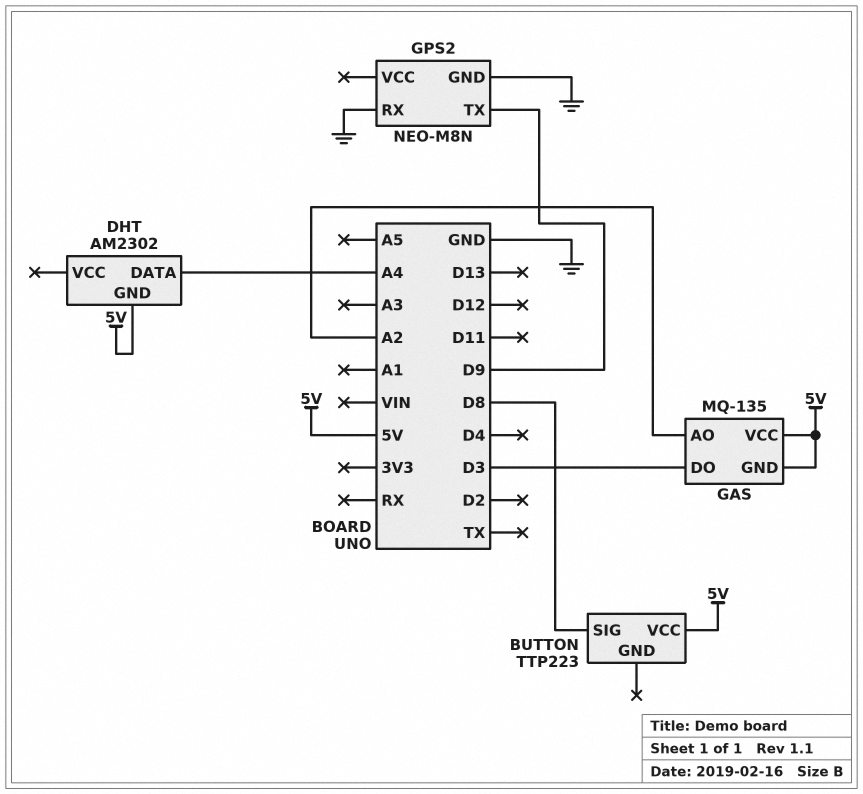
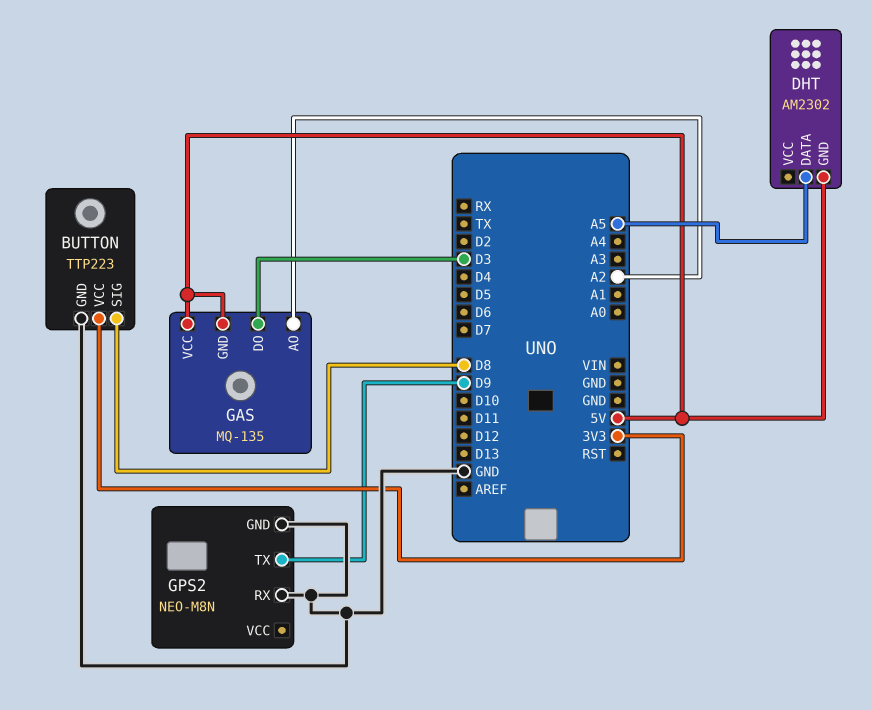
BUTTON pin GND: none -> GND
BUTTON pin VCC: 5V -> 3V3
DHT pin DATA: A4 -> A5

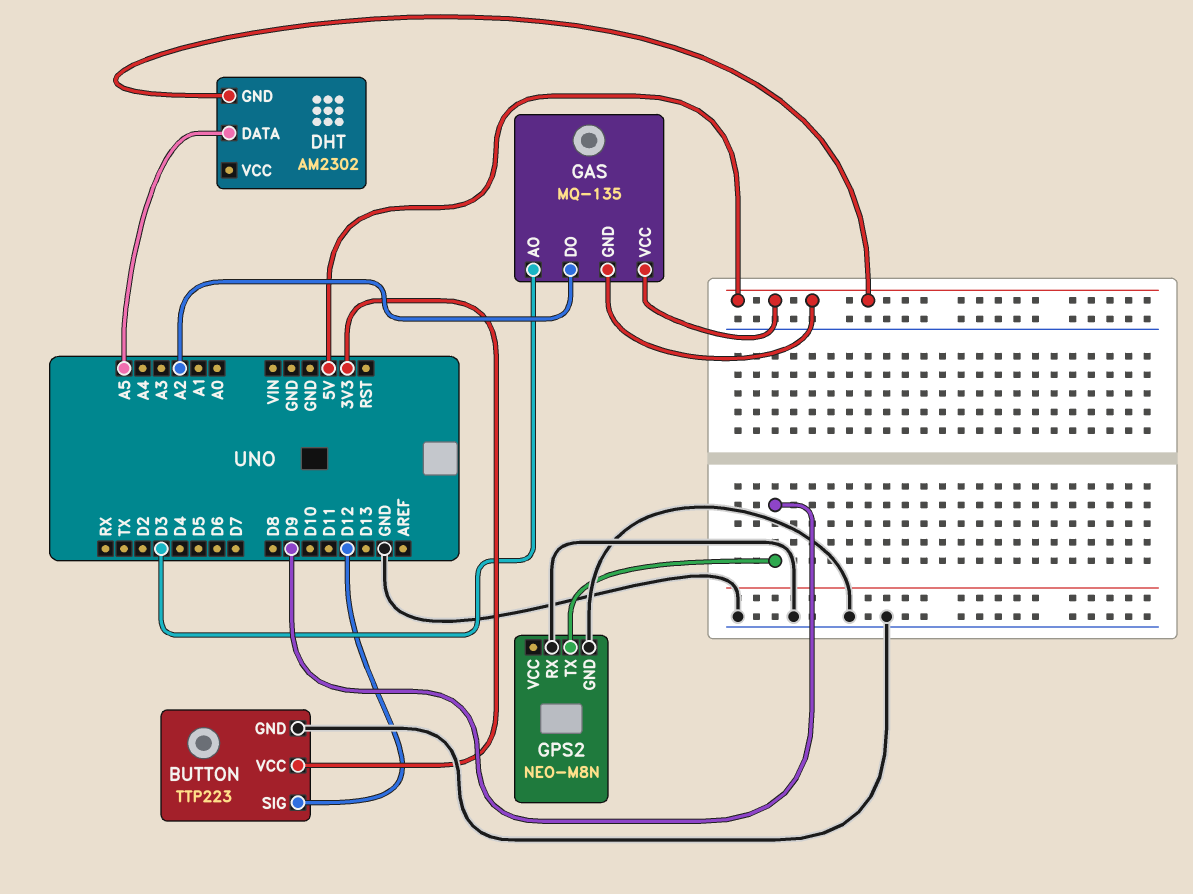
BUTTON pin SIG: D8 -> D12
GAS pin AO: A2 -> D3
GAS pin DO: D3 -> A2

